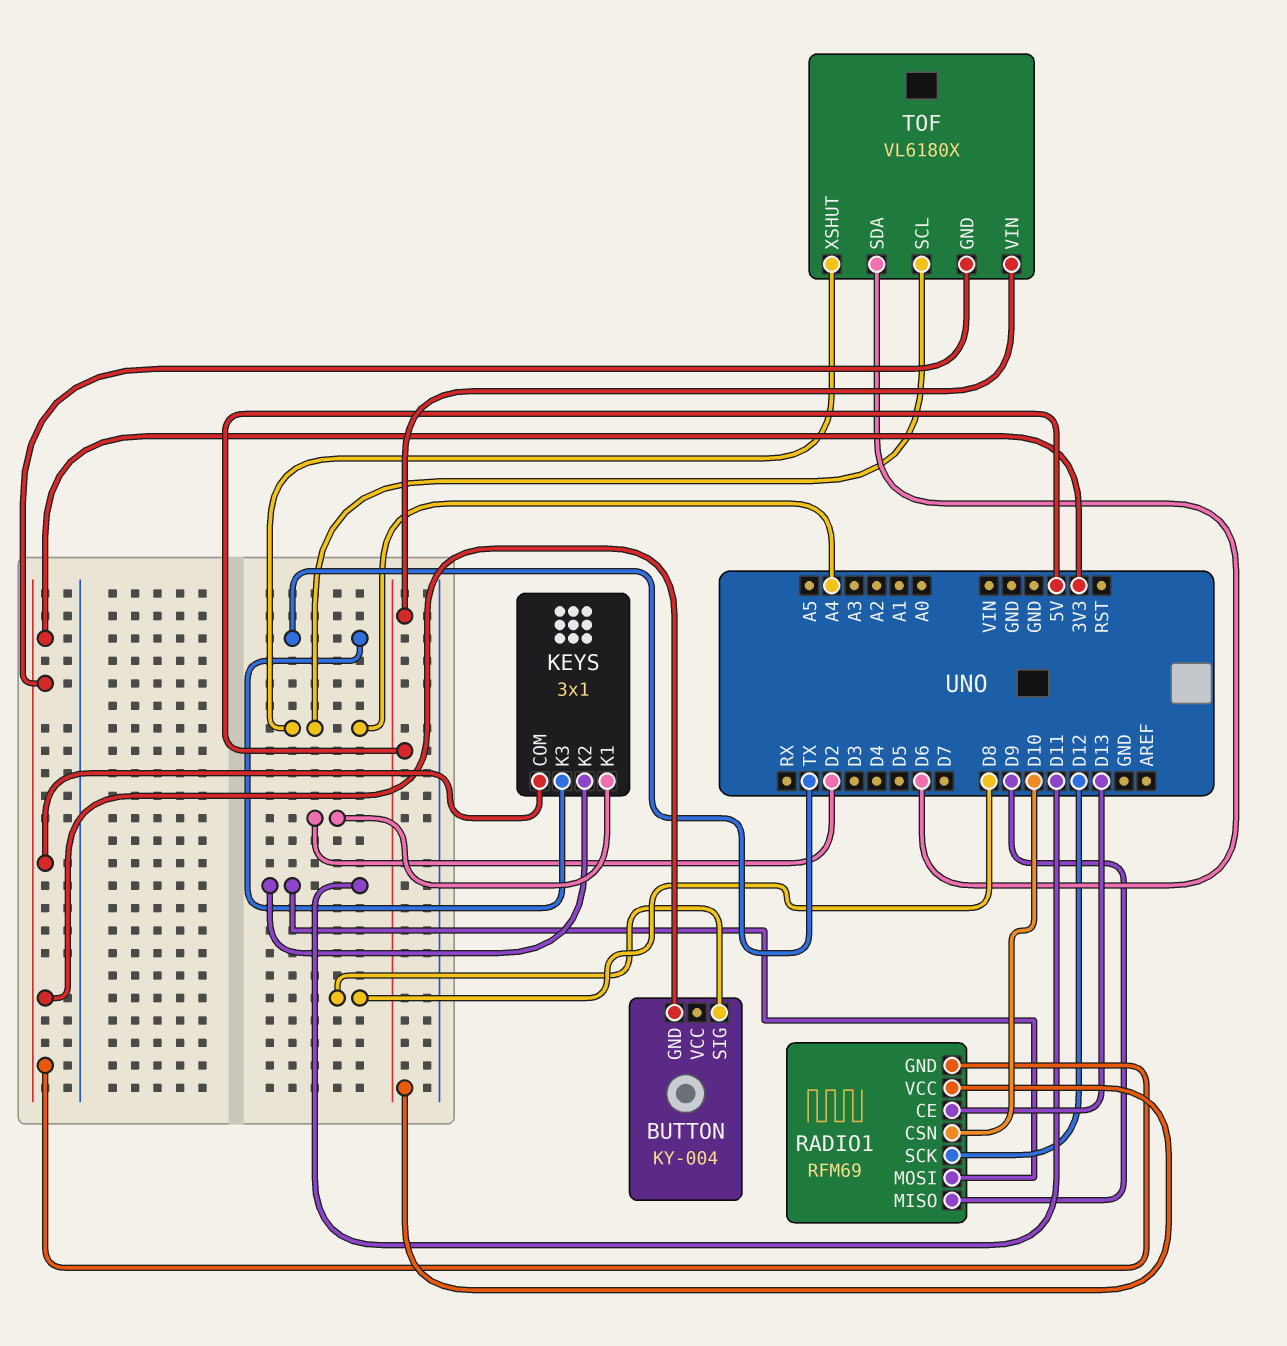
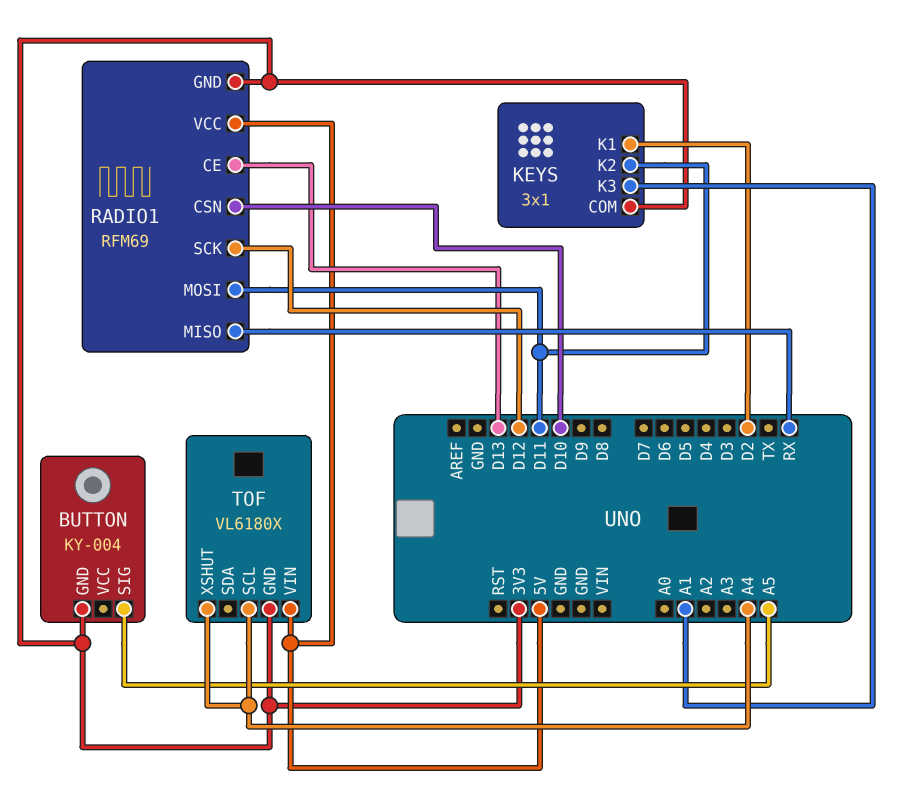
BUTTON pin SIG: D8 -> A5
KEYS pin K3: TX -> A1
RADIO1 pin MISO: D9 -> RX
TOF pin SDA: D6 -> none

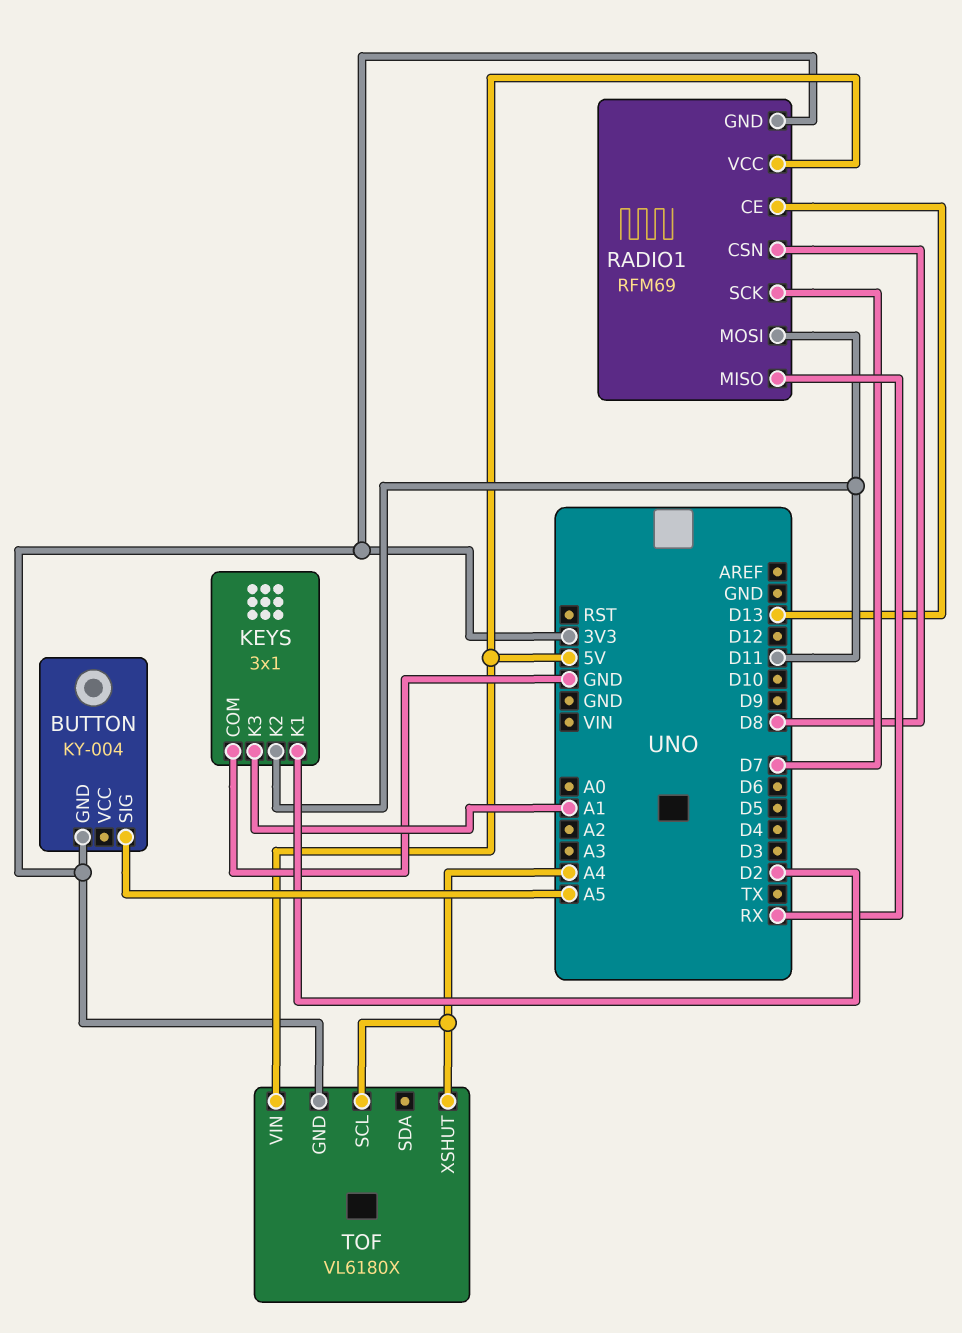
KEYS pin COM: 3V3 -> GND
RADIO1 pin CSN: D10 -> D8
RADIO1 pin SCK: D12 -> D7

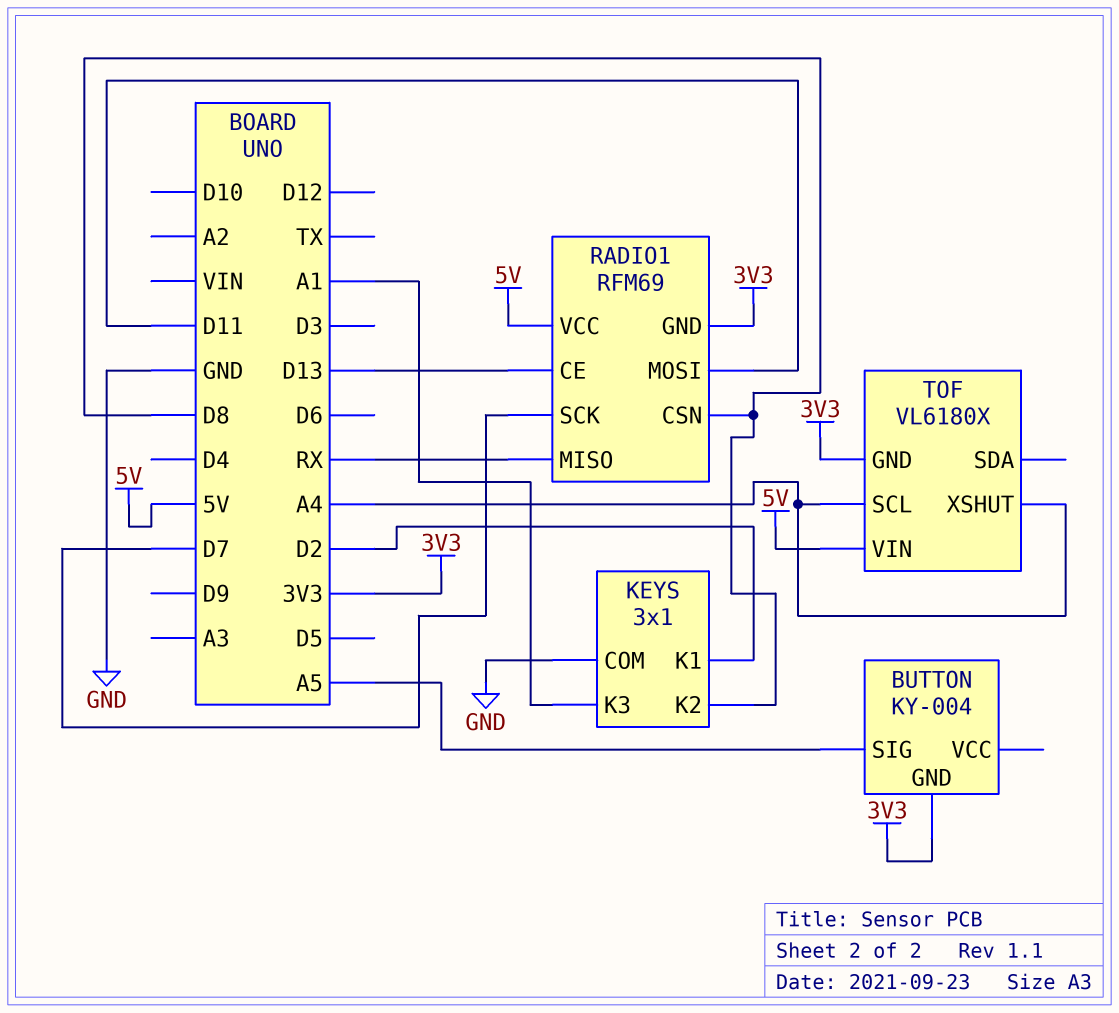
KEYS pin K2: D11 -> D8

